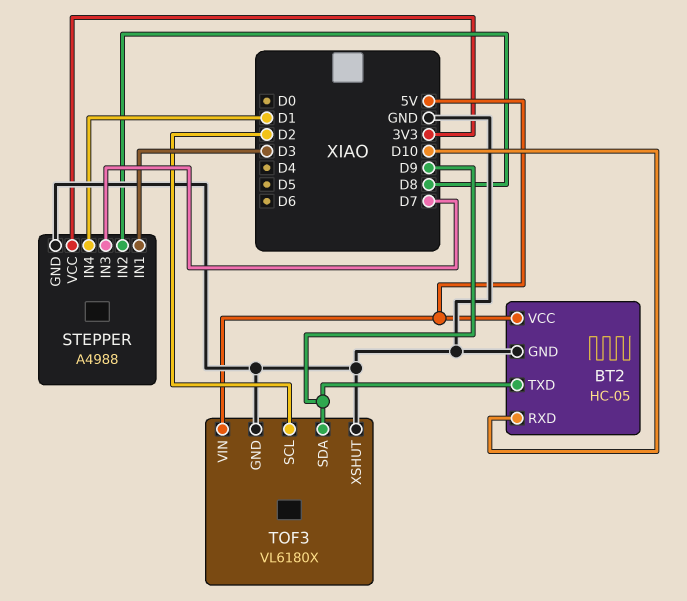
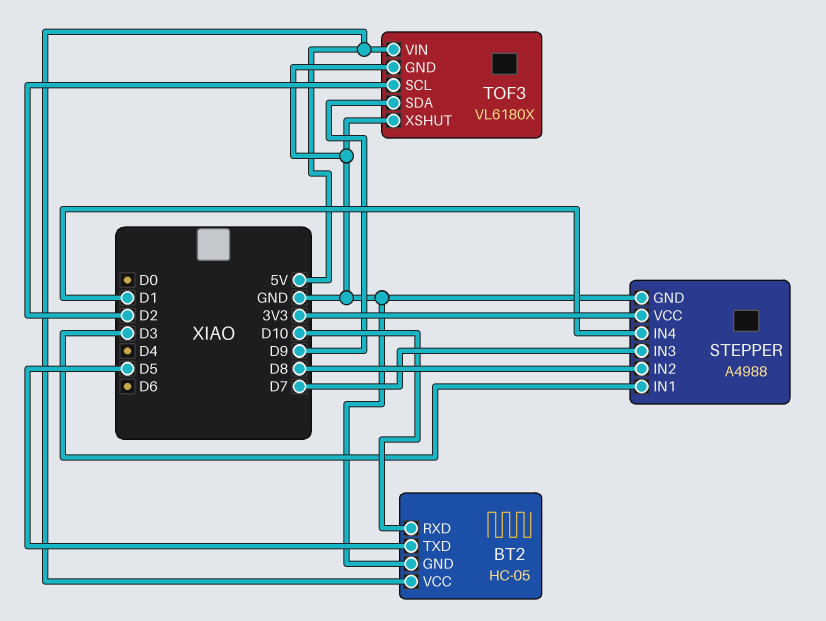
BT2 pin TXD: D9 -> D5

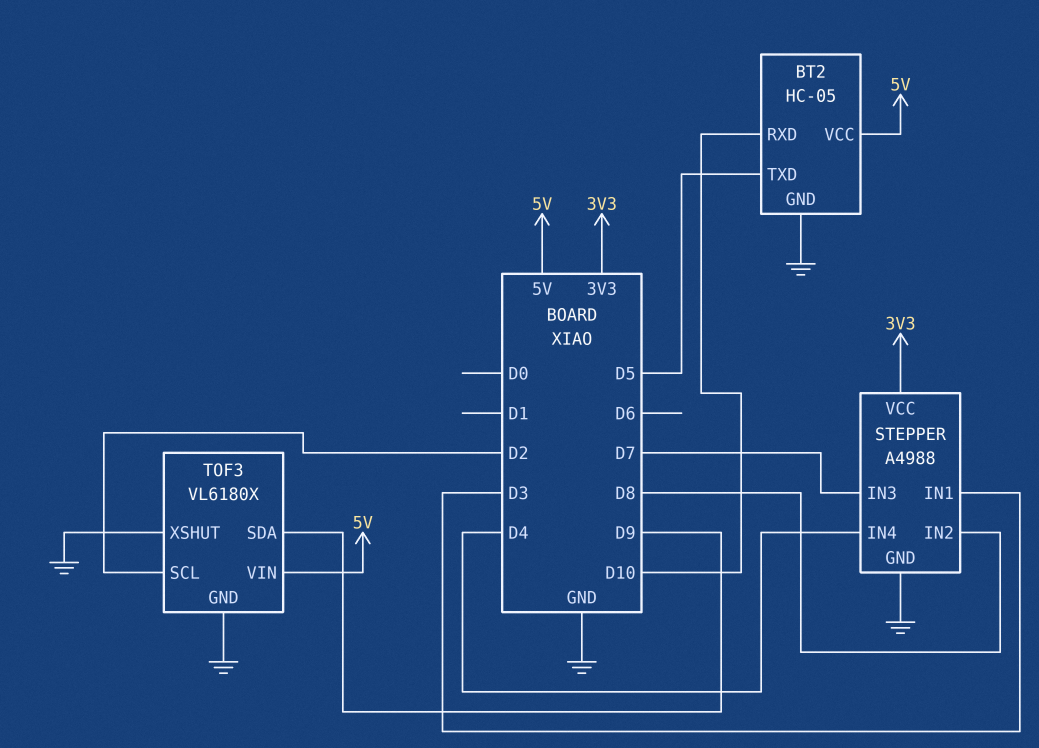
STEPPER pin IN4: D1 -> D4

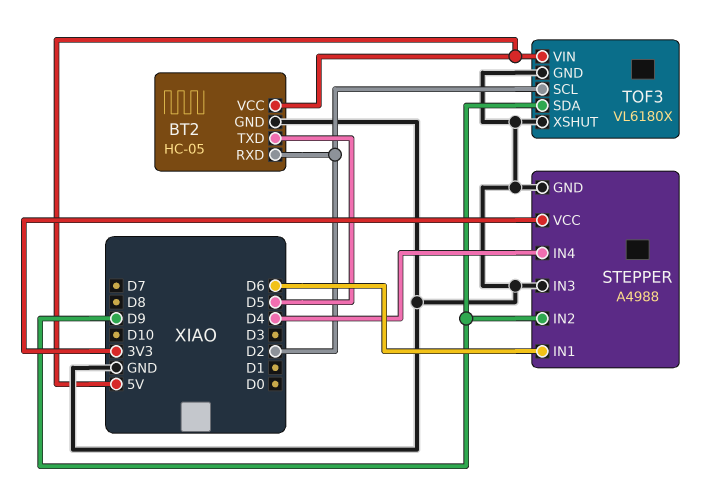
BT2 pin RXD: D10 -> D2
STEPPER pin IN1: D3 -> D6
STEPPER pin IN2: D8 -> D9
STEPPER pin IN3: D7 -> GND

